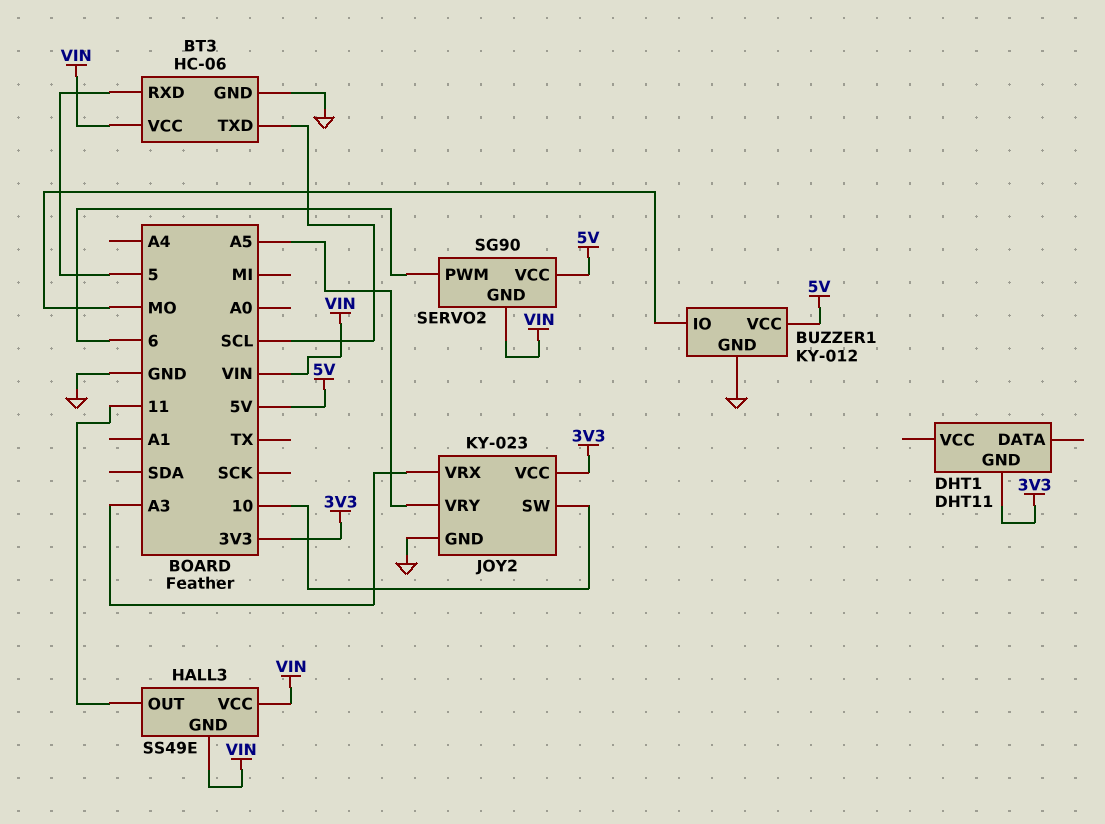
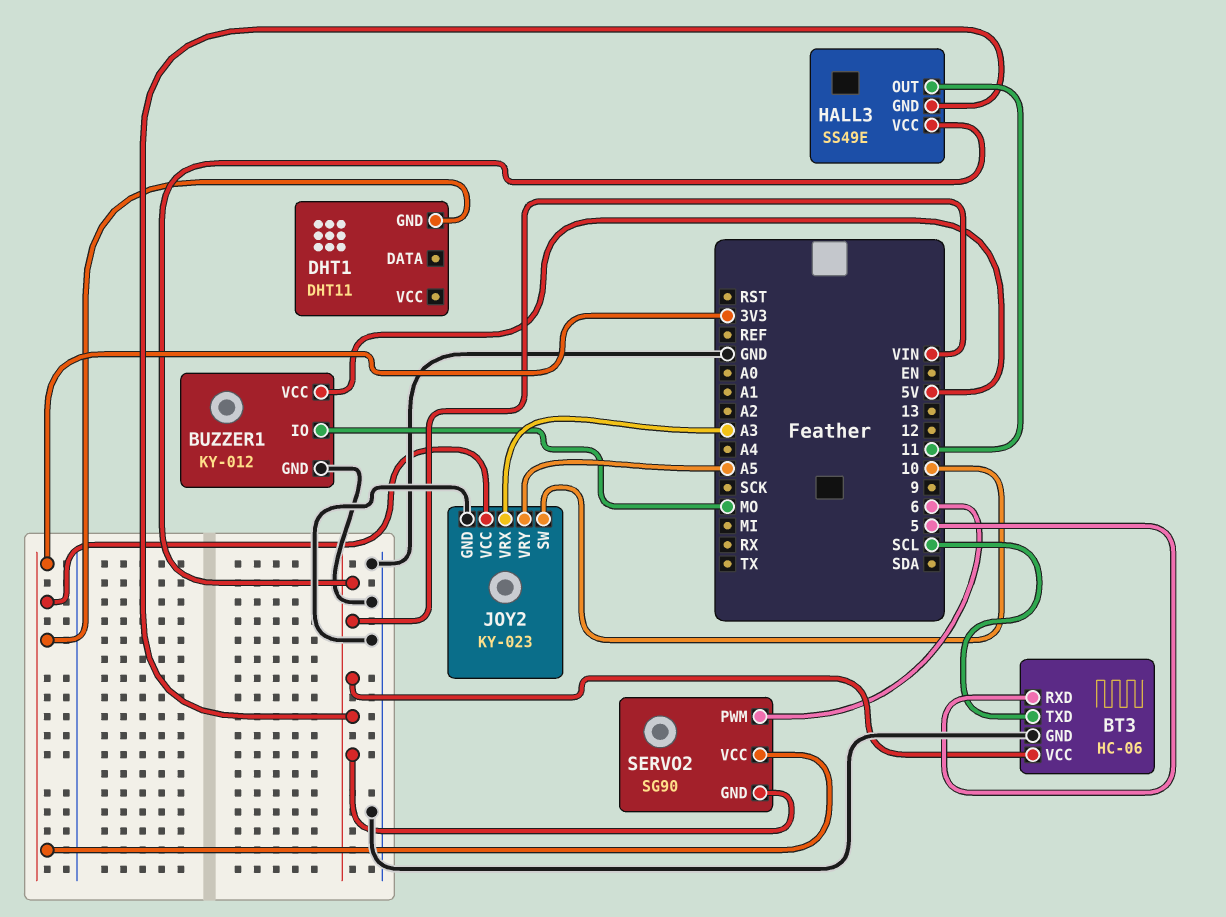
SERVO2 pin VCC: 5V -> 3V3

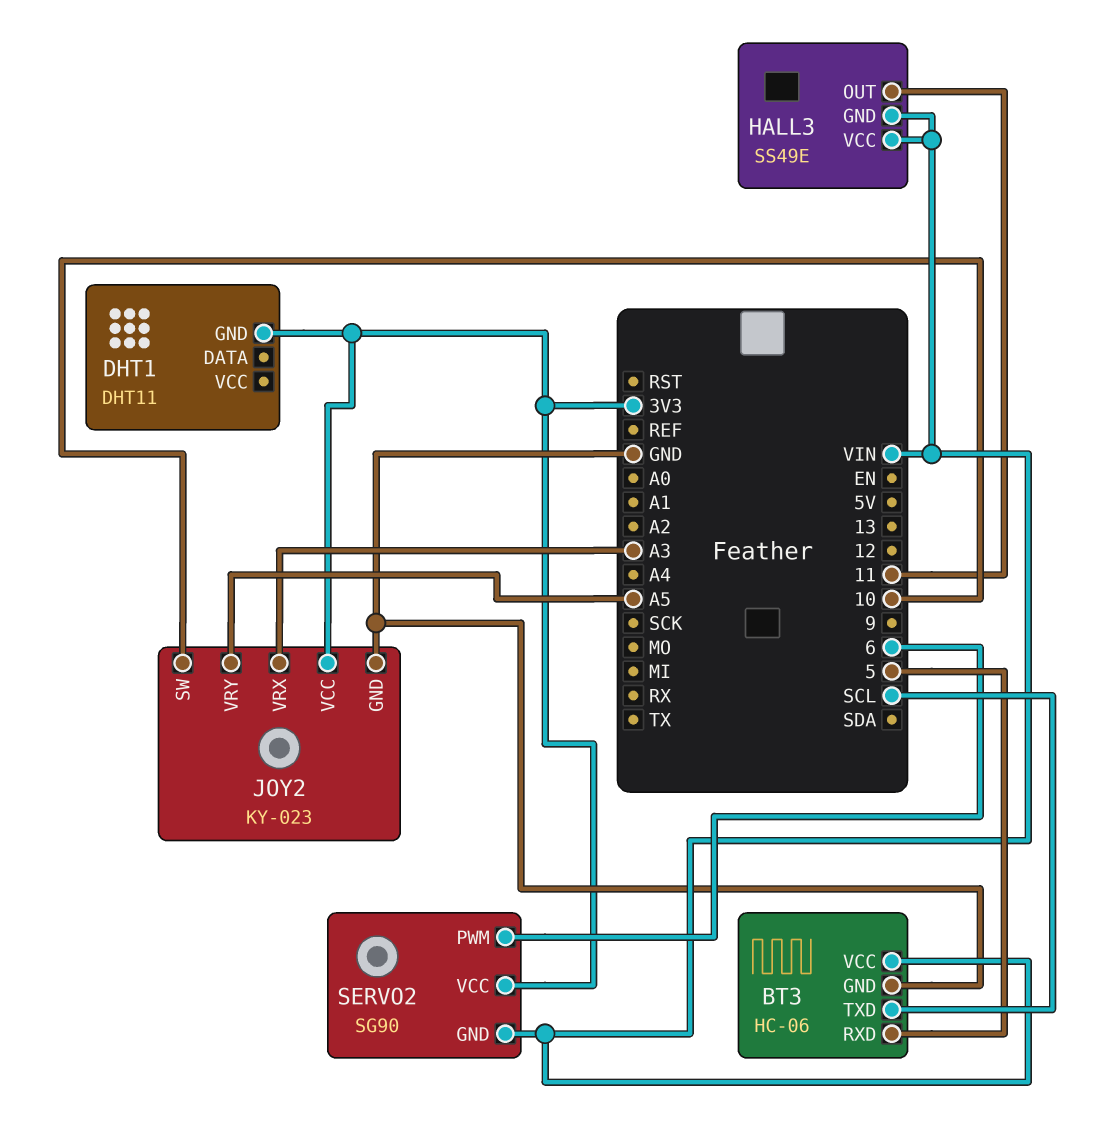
BUZZER1: KY-012 -> none
BUZZER1 pin GND: GND -> none
BUZZER1 pin IO: MO -> none
BUZZER1 pin VCC: 5V -> none

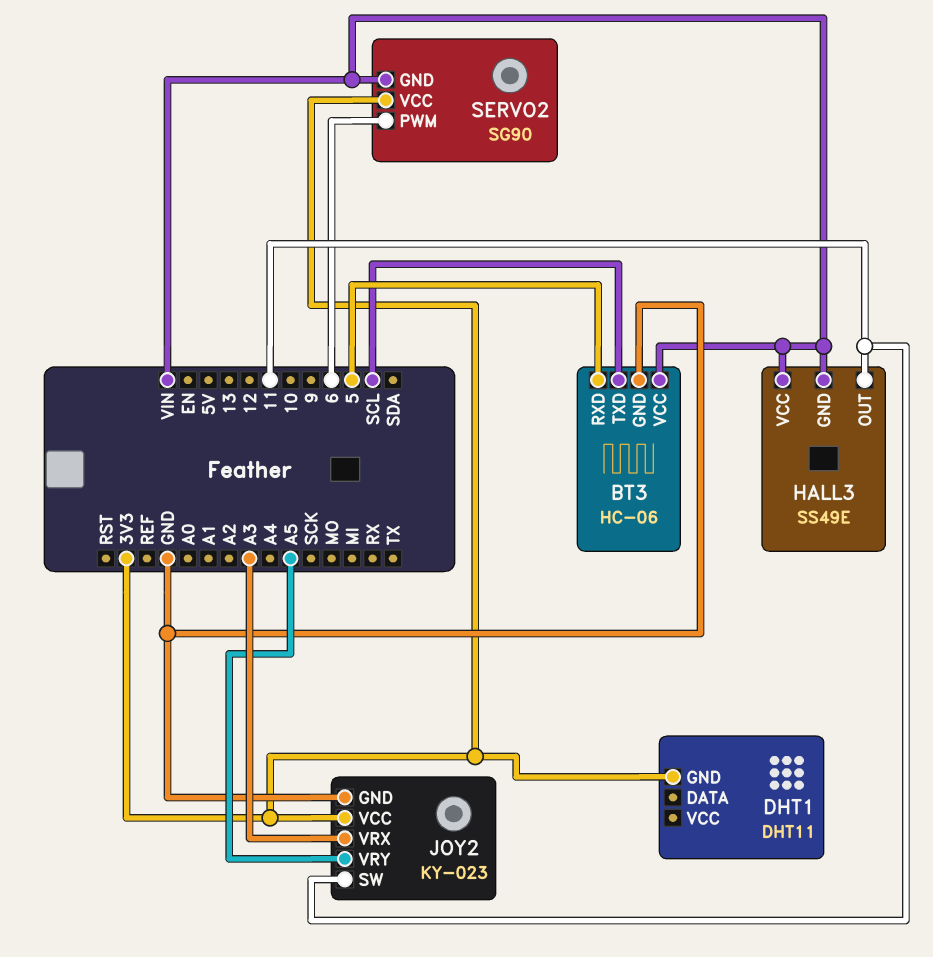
JOY2 pin SW: 10 -> 11

